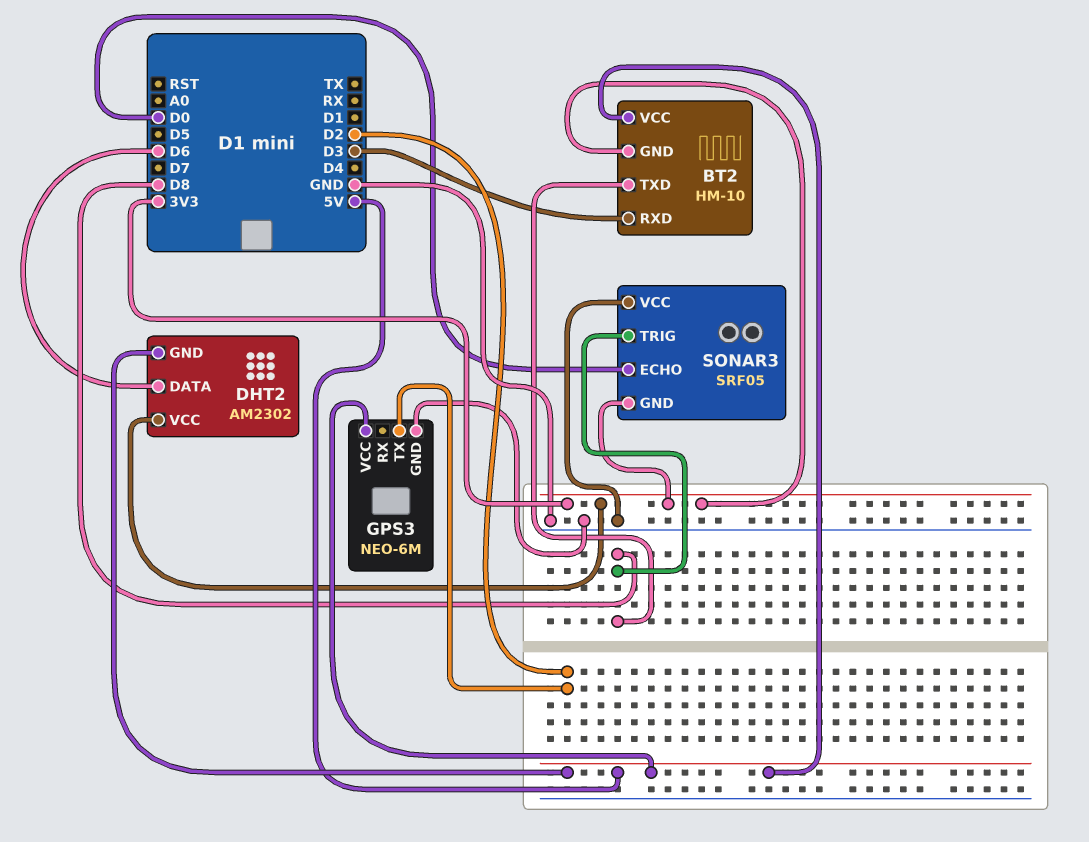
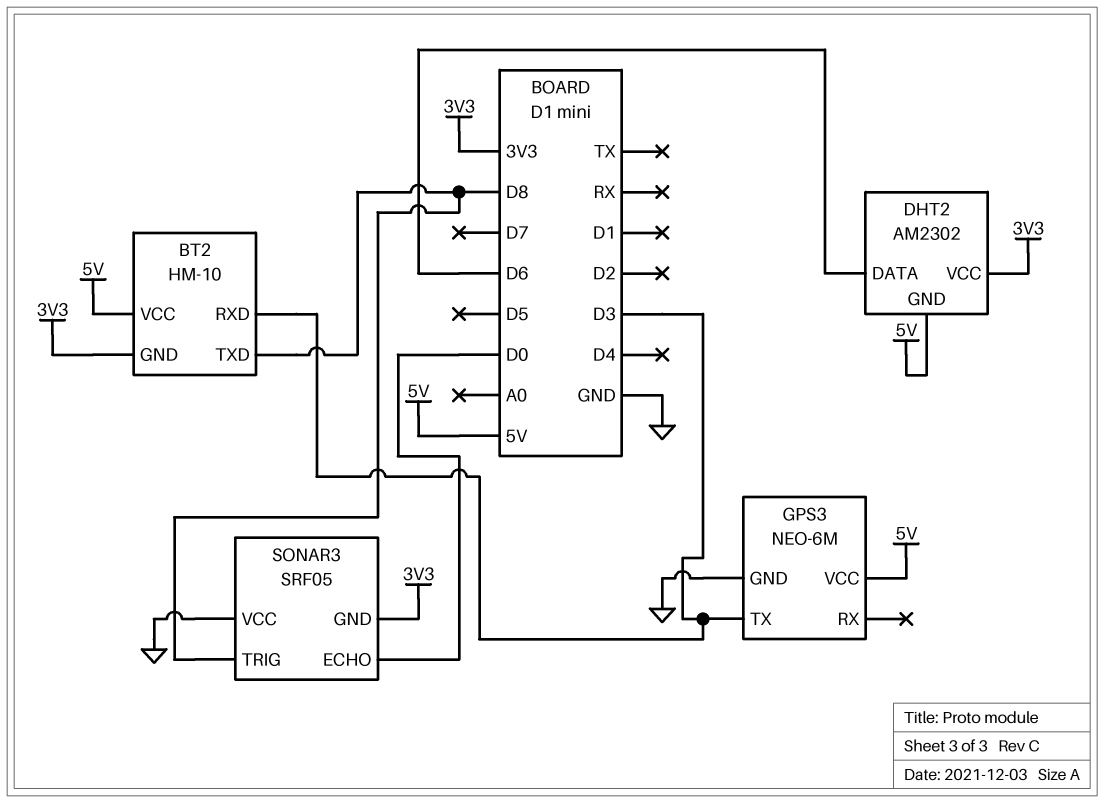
GPS3 pin TX: D2 -> D3

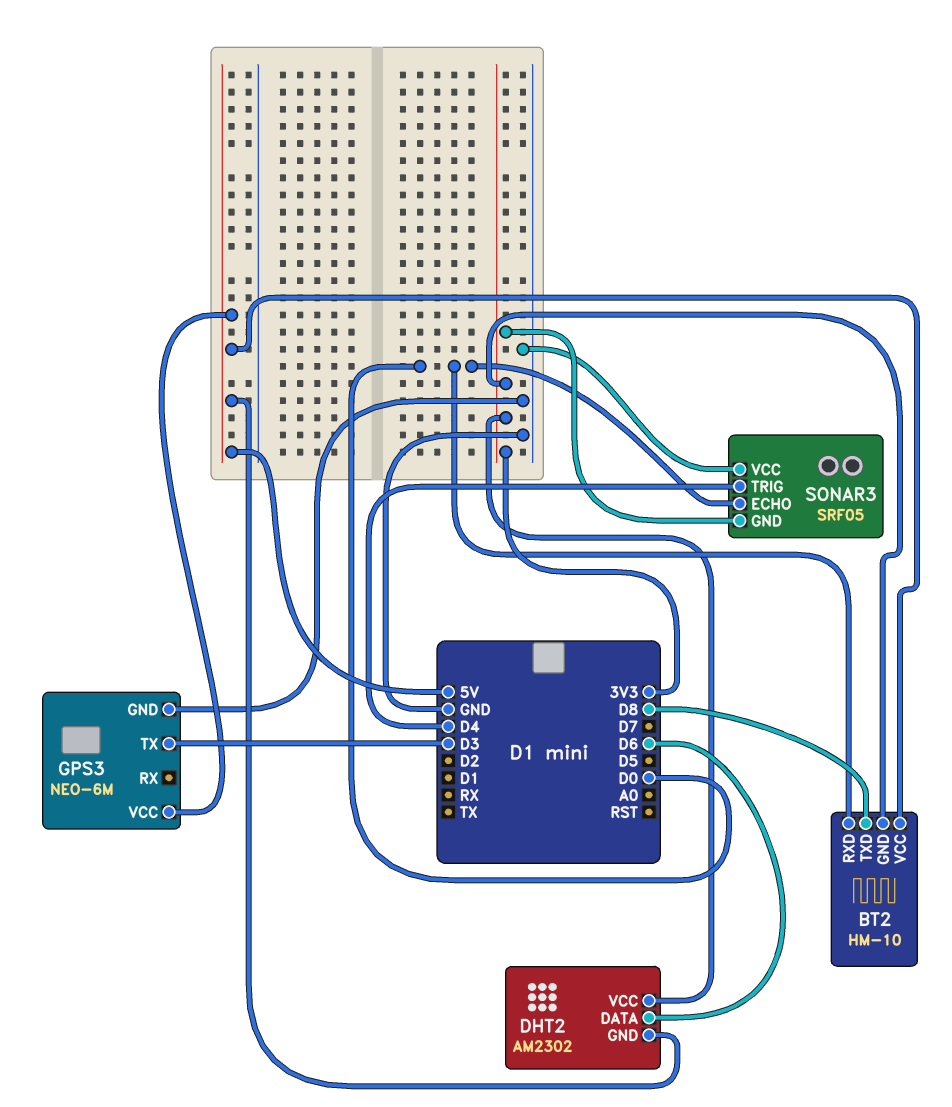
BT2 pin RXD: D3 -> D0
SONAR3 pin TRIG: D8 -> D4

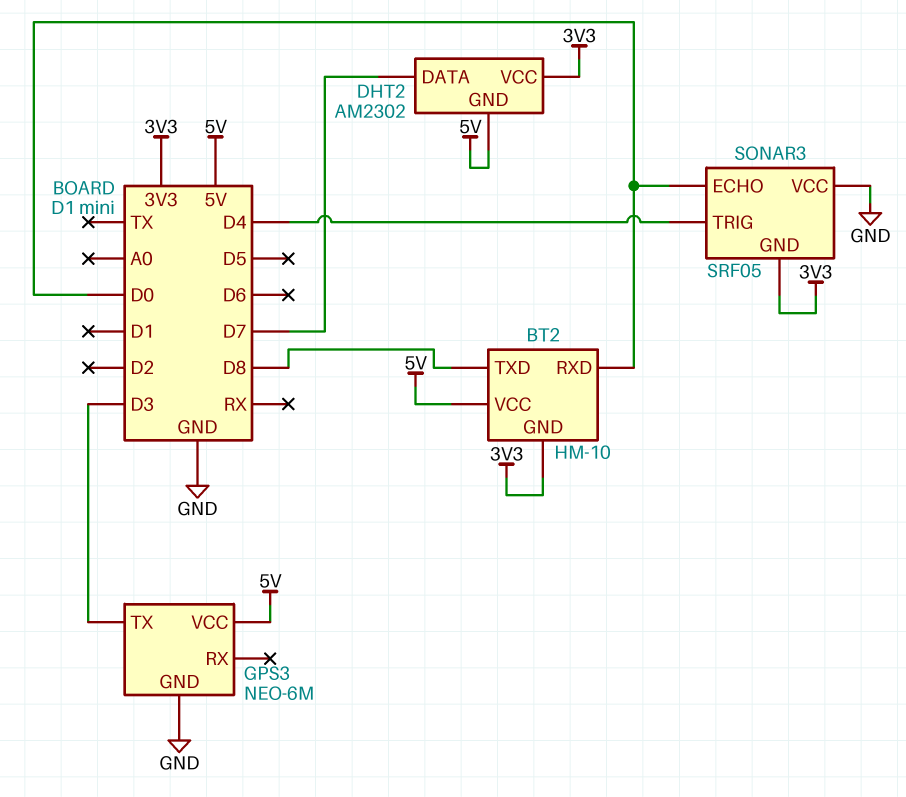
DHT2 pin DATA: D6 -> D7

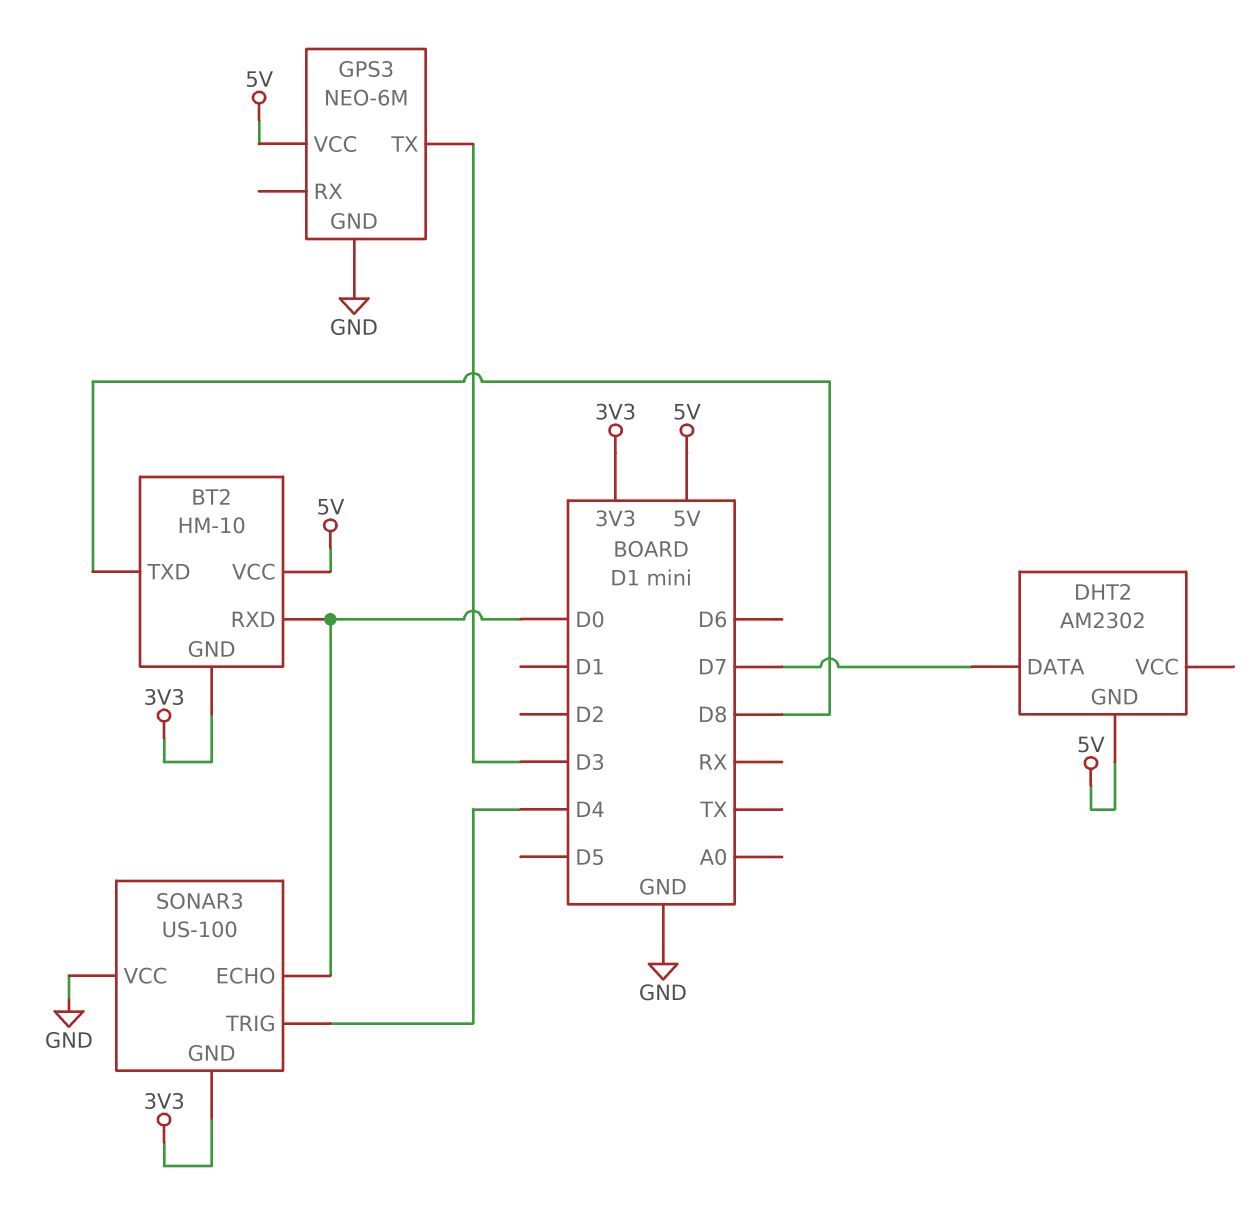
DHT2 pin VCC: 3V3 -> none
SONAR3: SRF05 -> US-100

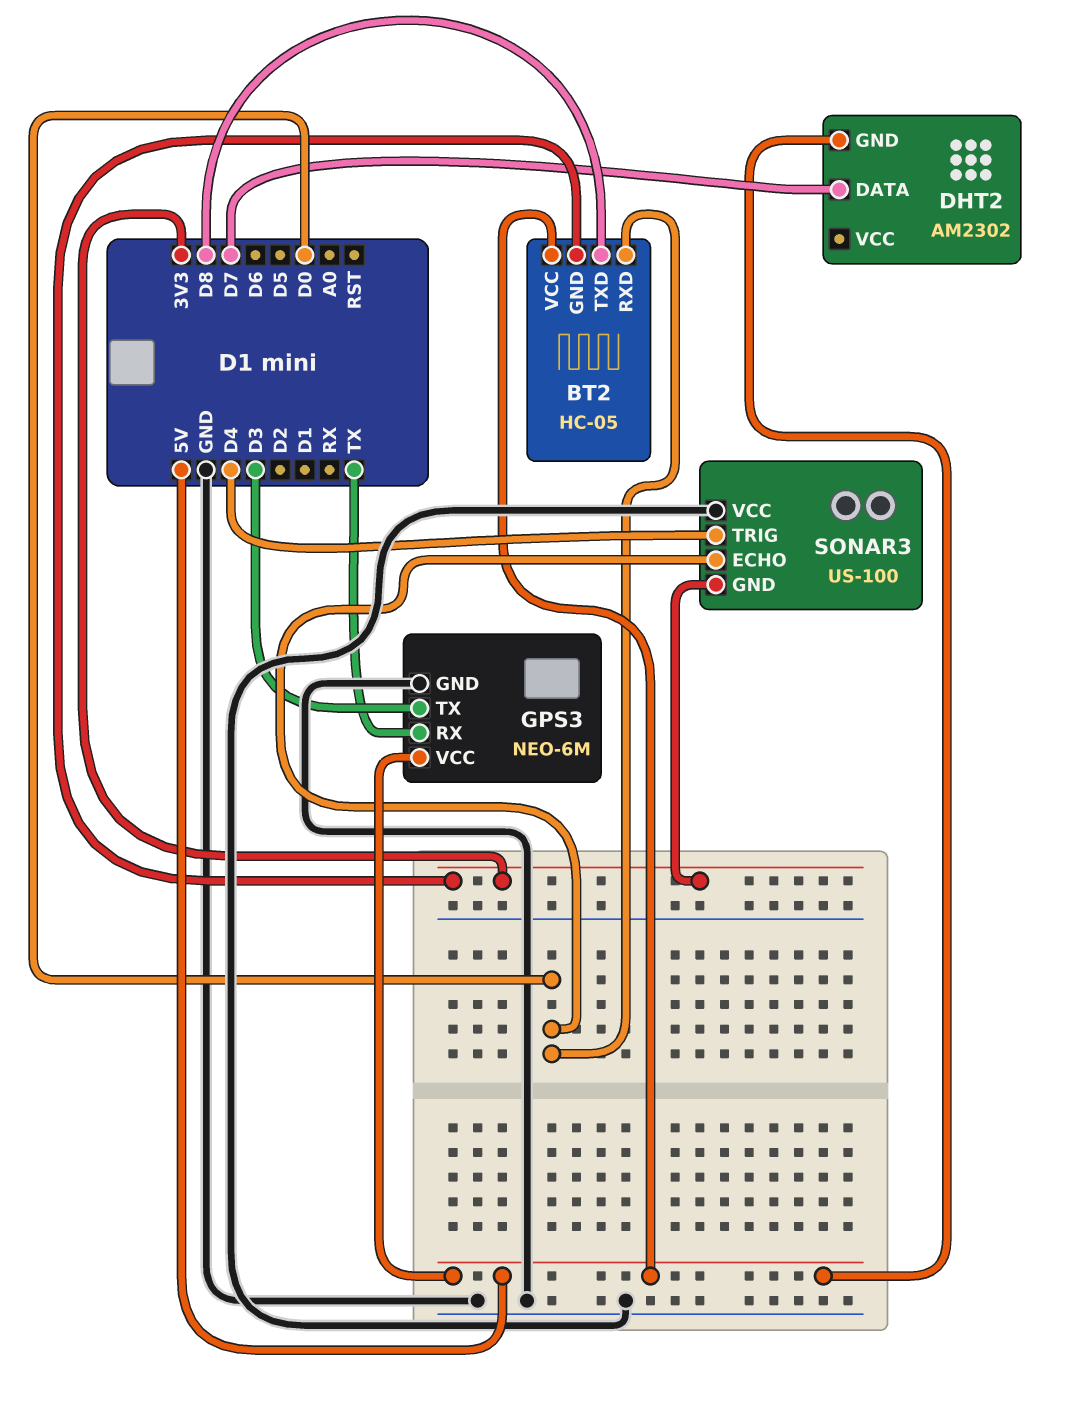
BT2: HM-10 -> HC-05
GPS3 pin RX: none -> TX

